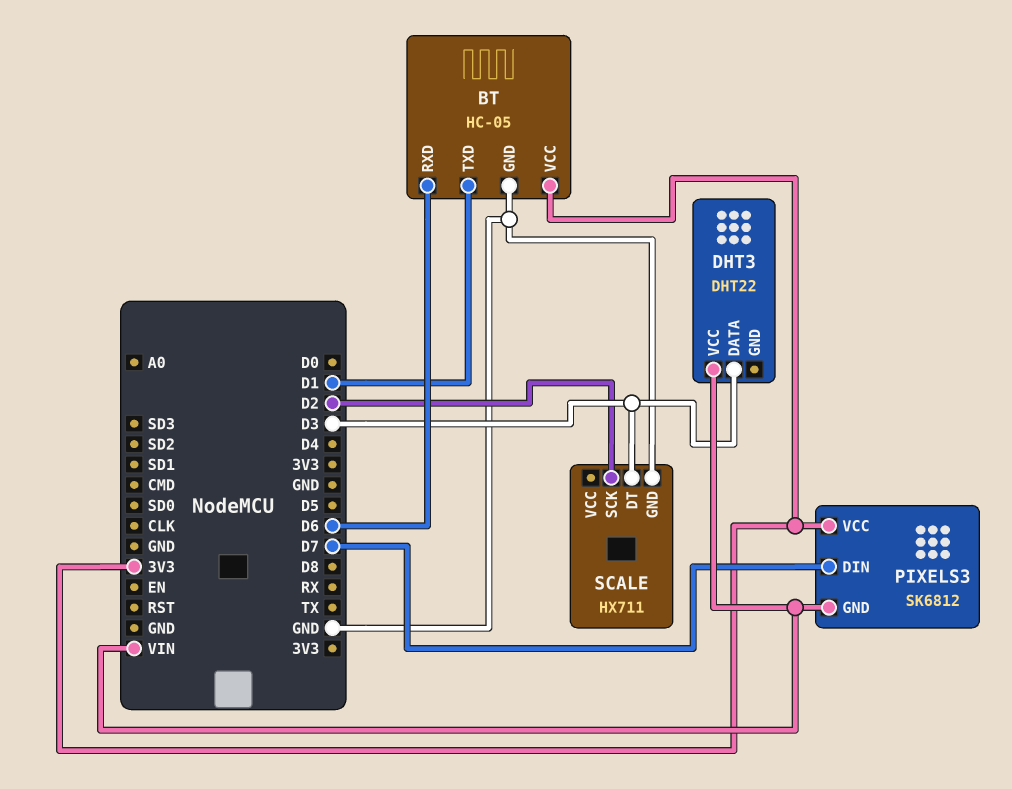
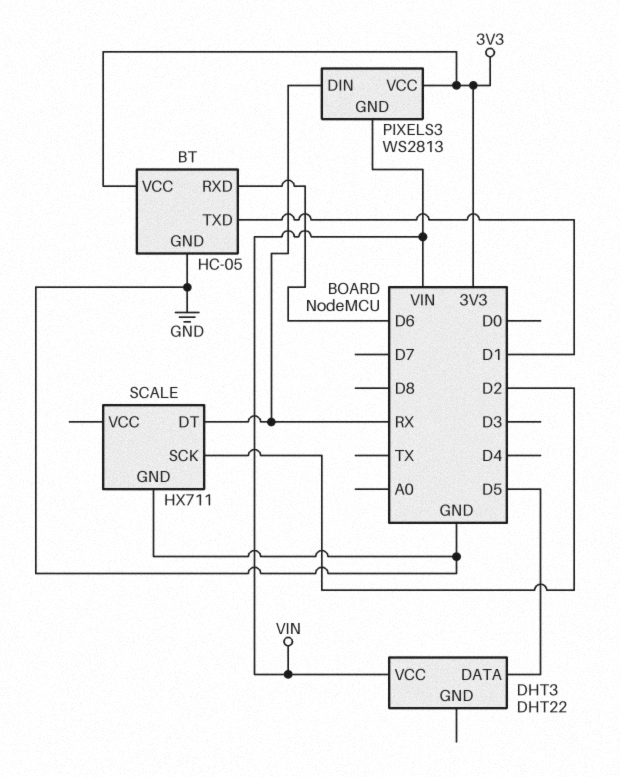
DHT3 pin DATA: D3 -> D5
PIXELS3: SK6812 -> WS2813
PIXELS3 pin DIN: D7 -> RX
SCALE pin DT: D3 -> RX

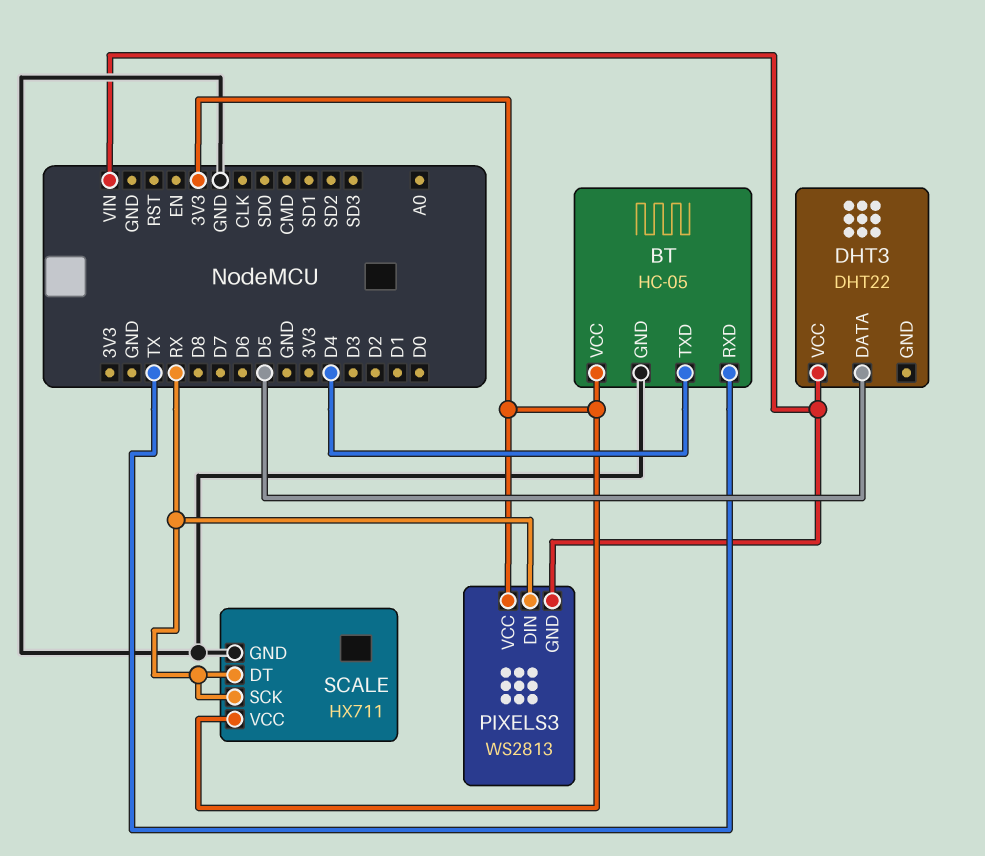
BT pin RXD: D6 -> TX
BT pin TXD: D1 -> D4
SCALE pin SCK: D2 -> RX
SCALE pin VCC: none -> 3V3

